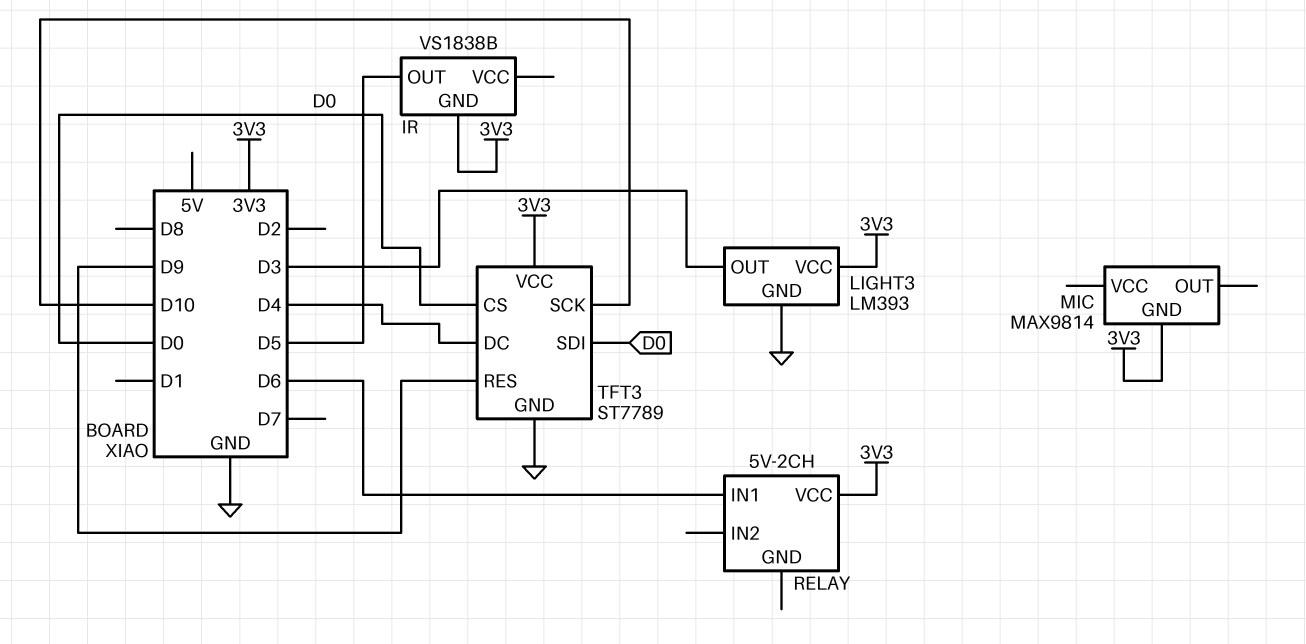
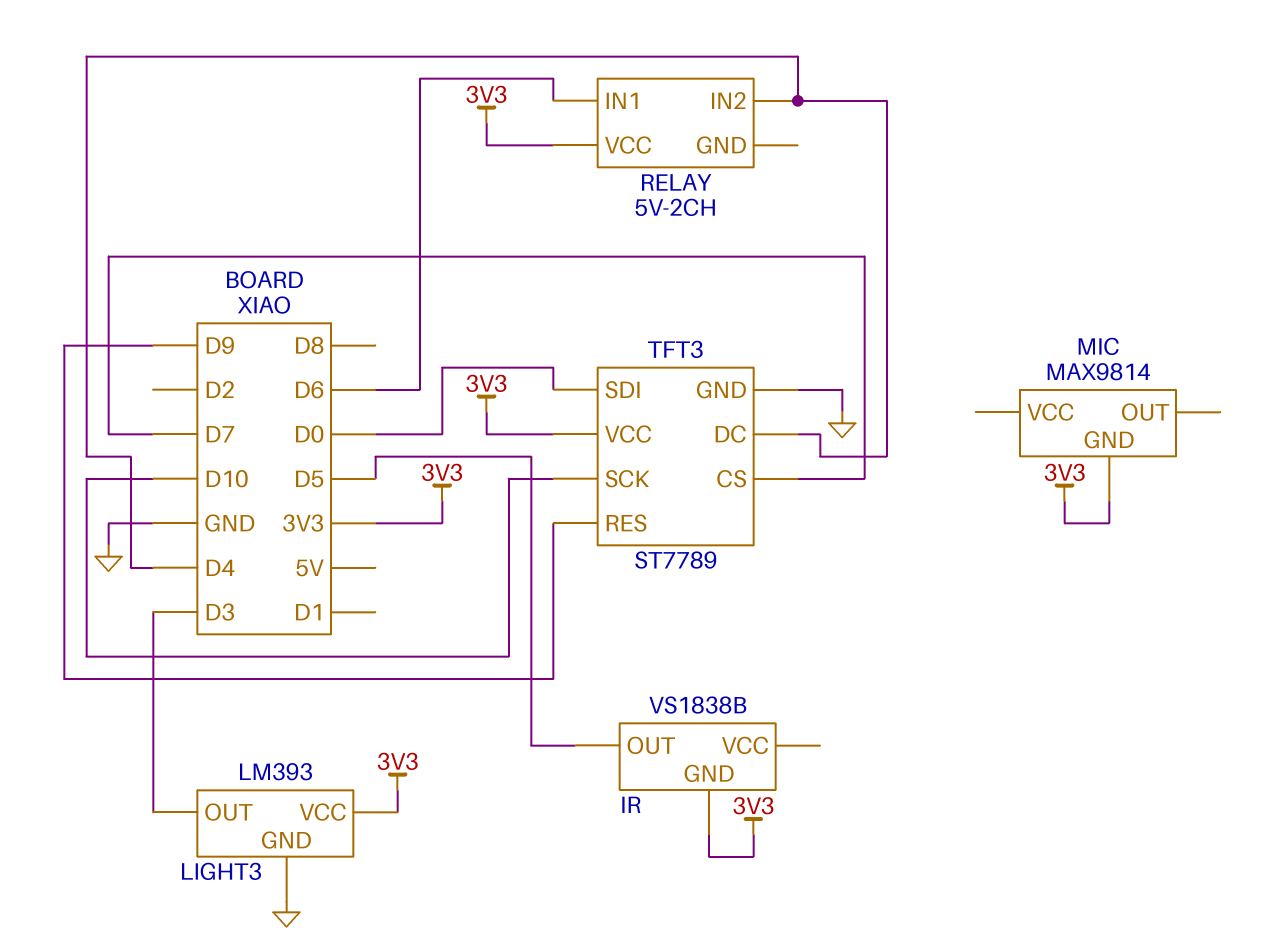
RELAY pin IN2: none -> D4
TFT3 pin CS: D0 -> D7

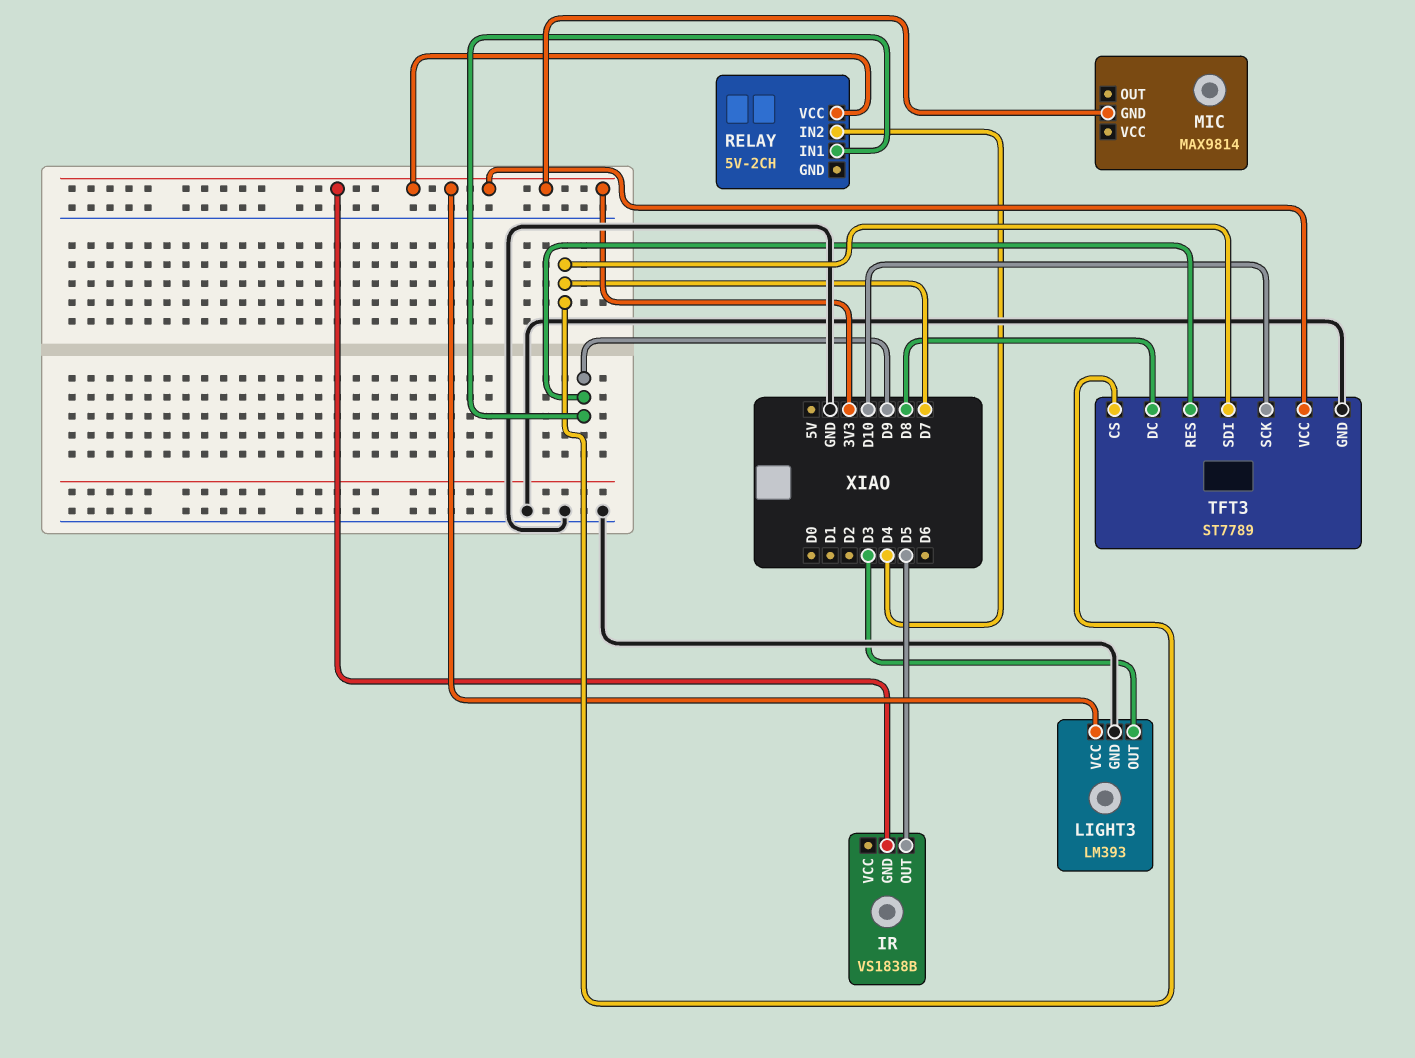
RELAY pin IN1: D6 -> D9
TFT3 pin DC: D4 -> D8
TFT3 pin SDI: D0 -> D7

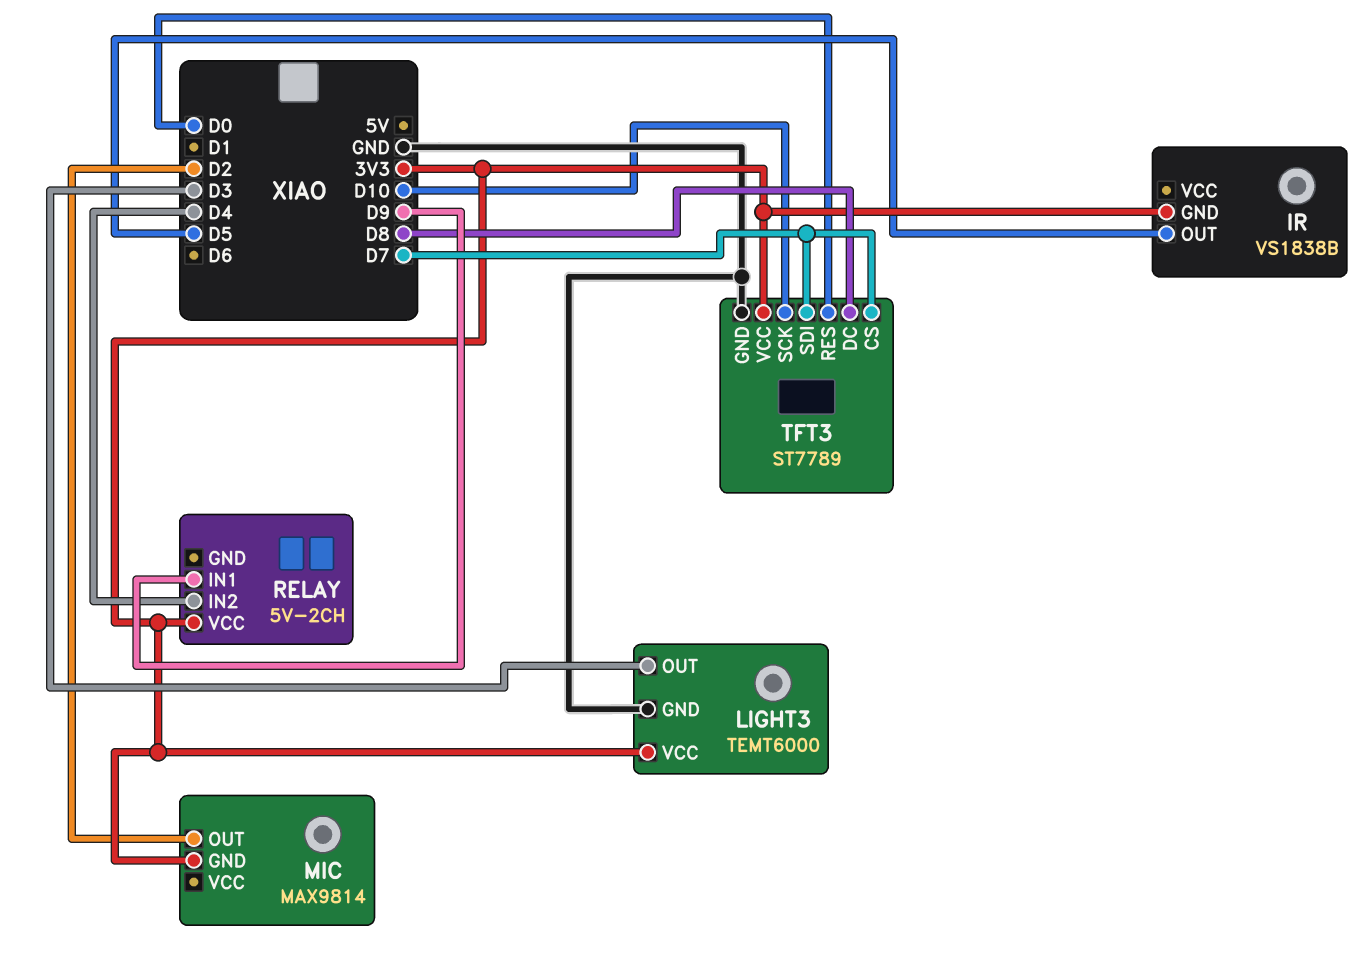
LIGHT3: LM393 -> TEMT6000
MIC pin OUT: none -> D2
TFT3 pin RES: D9 -> D0

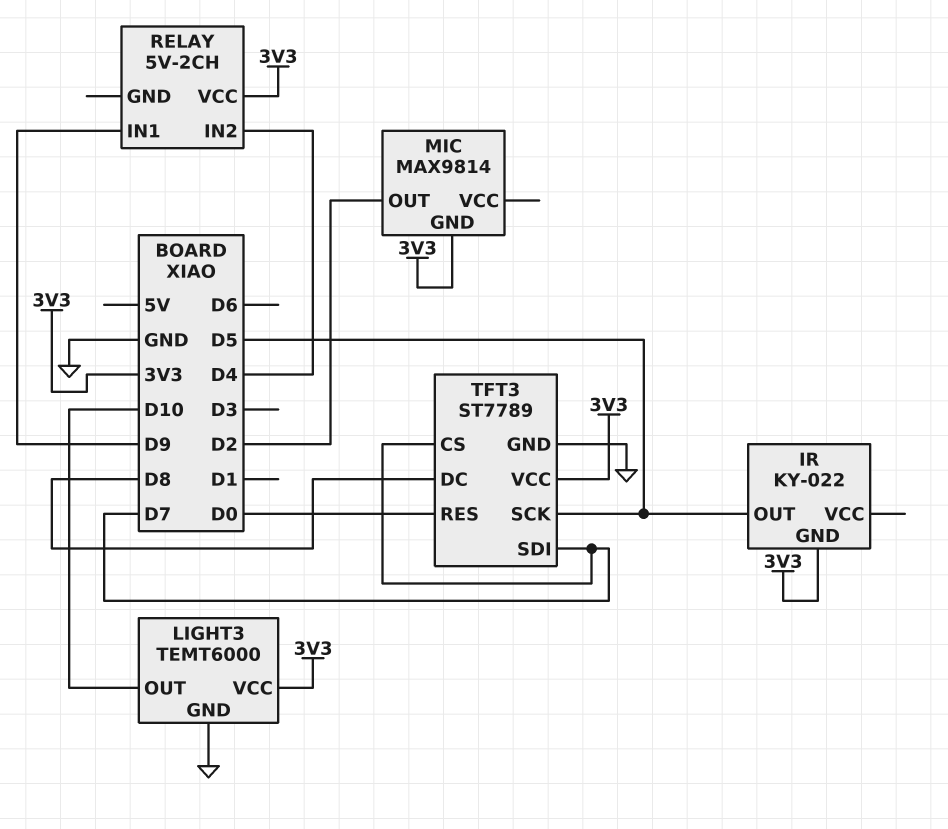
IR: VS1838B -> KY-022
LIGHT3 pin OUT: D3 -> D10
TFT3 pin SCK: D10 -> D5

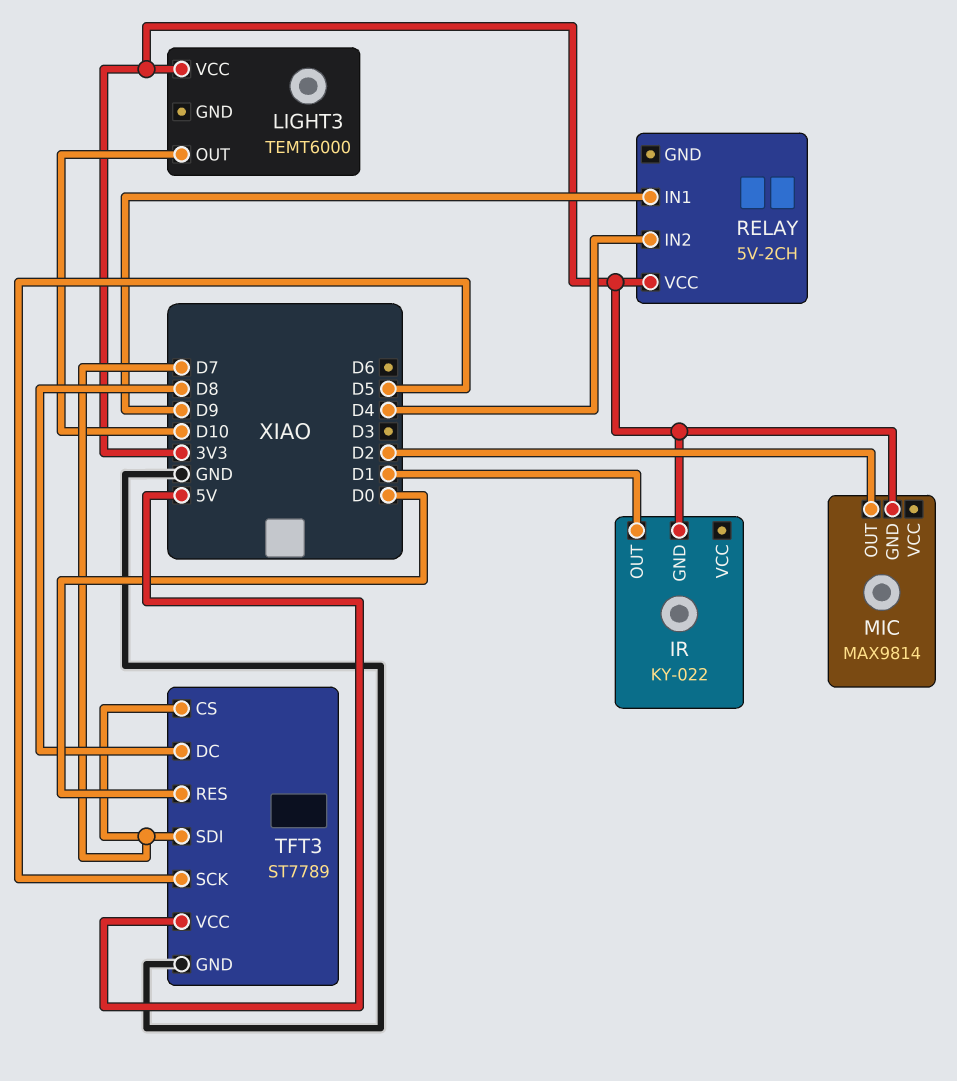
IR pin OUT: D5 -> D1
LIGHT3 pin GND: GND -> none
TFT3 pin VCC: 3V3 -> 5V

